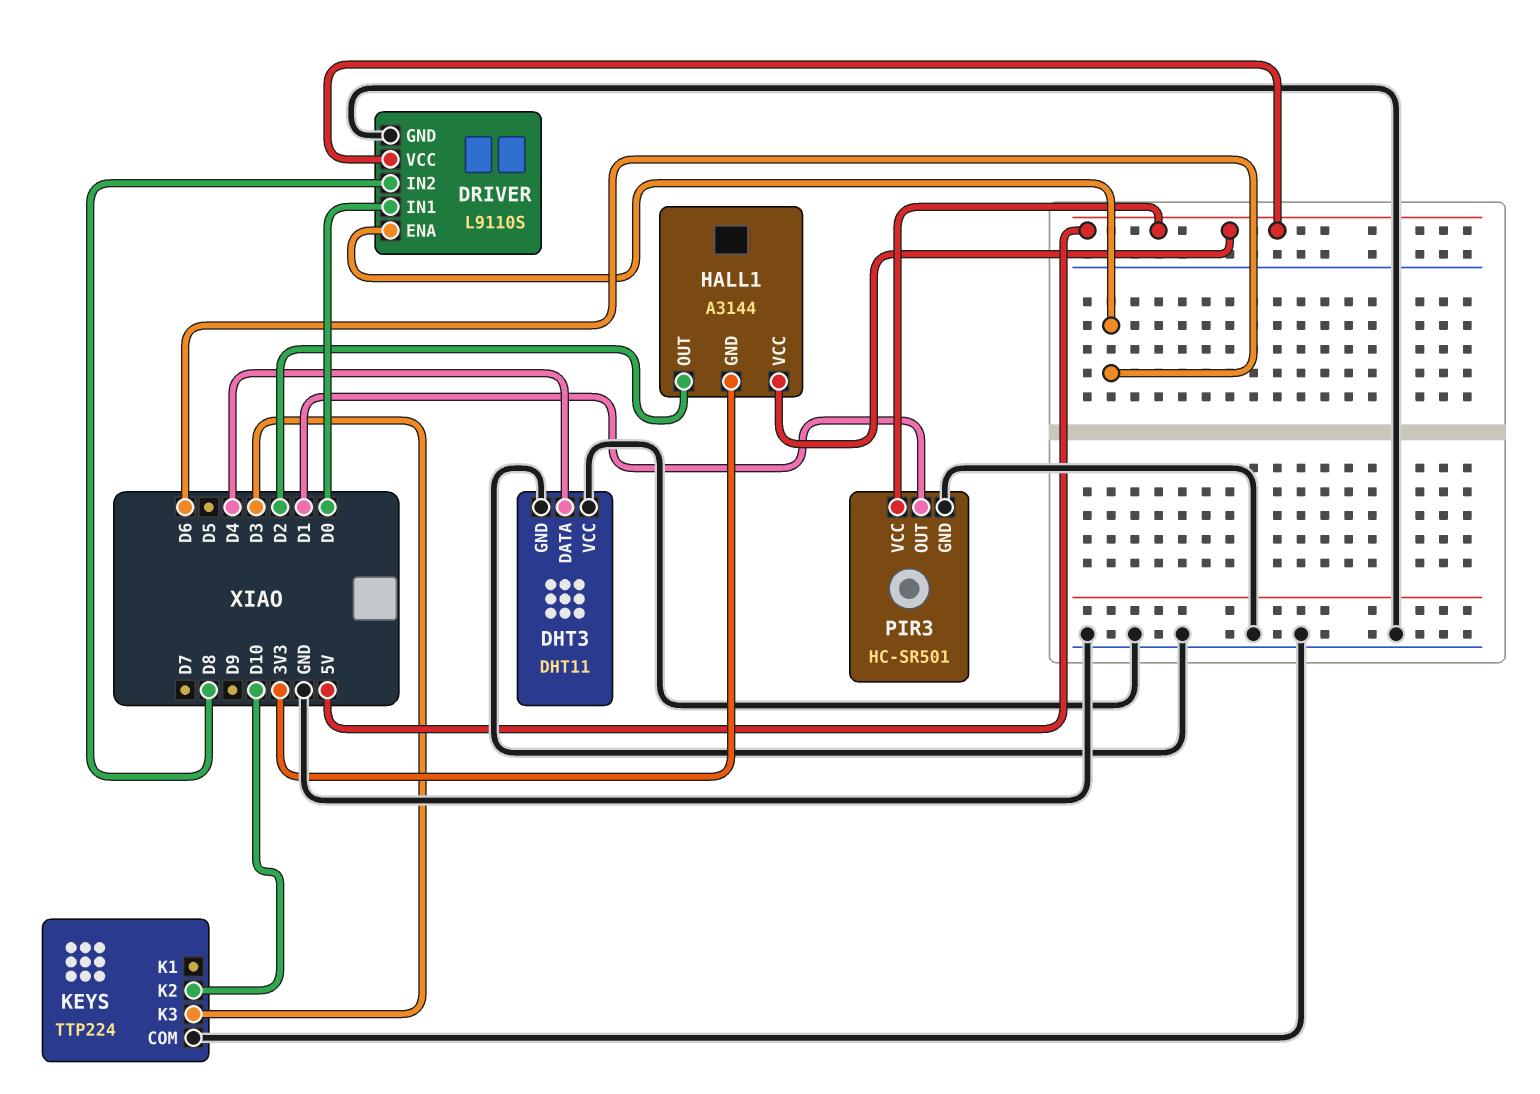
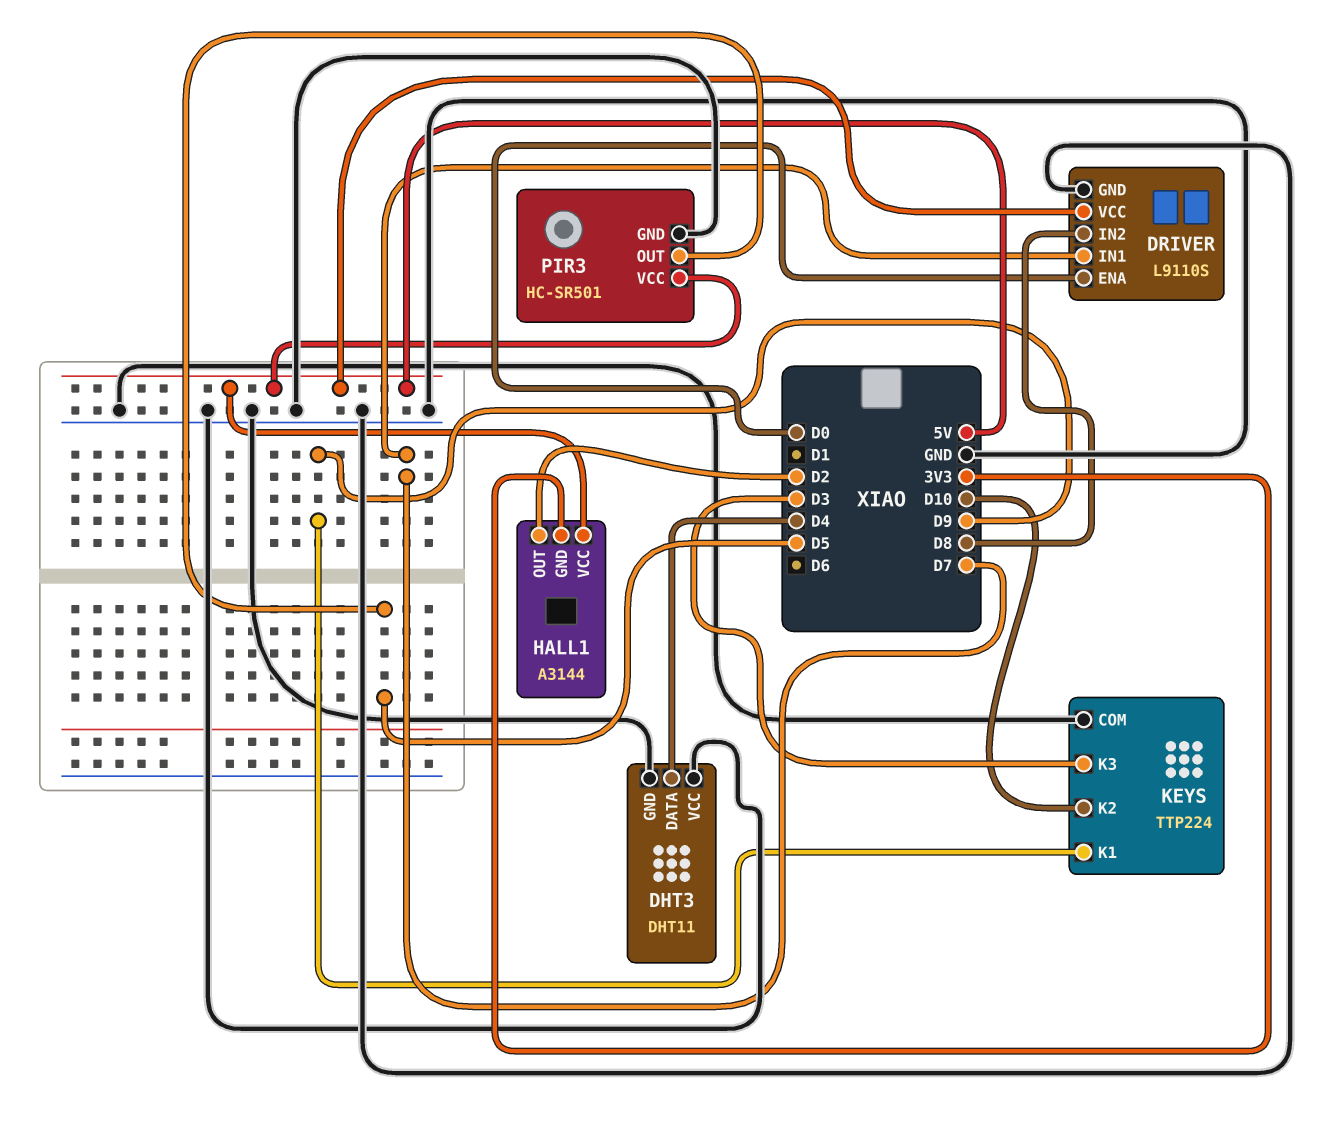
DRIVER pin ENA: D6 -> D0
DRIVER pin IN1: D0 -> D7
KEYS pin K1: none -> D9
PIR3 pin OUT: D1 -> D5

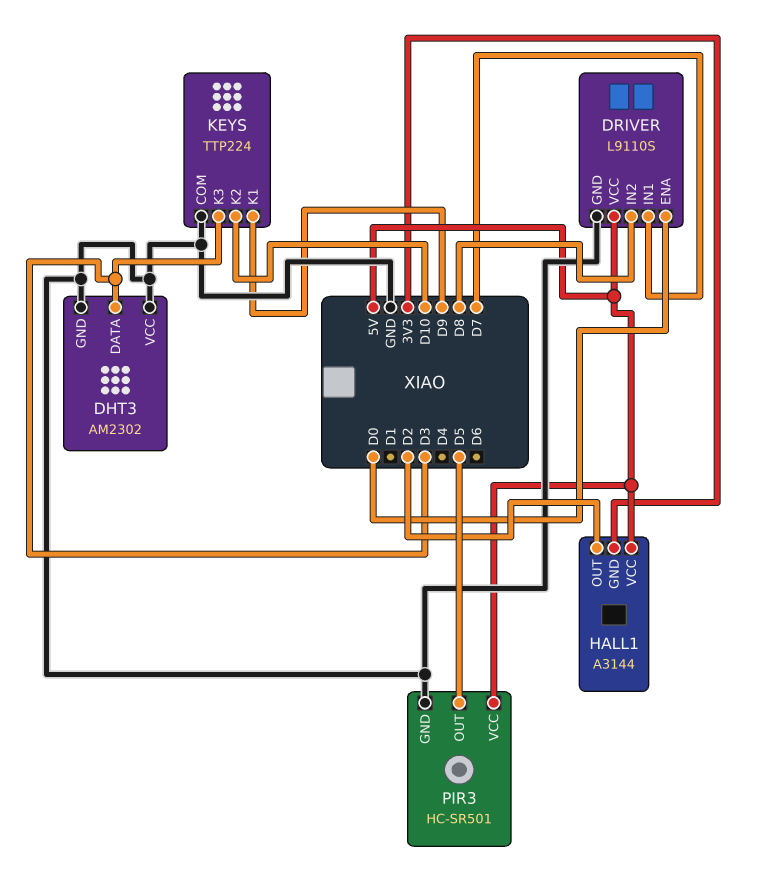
DHT3: DHT11 -> AM2302
DHT3 pin DATA: D4 -> D3

